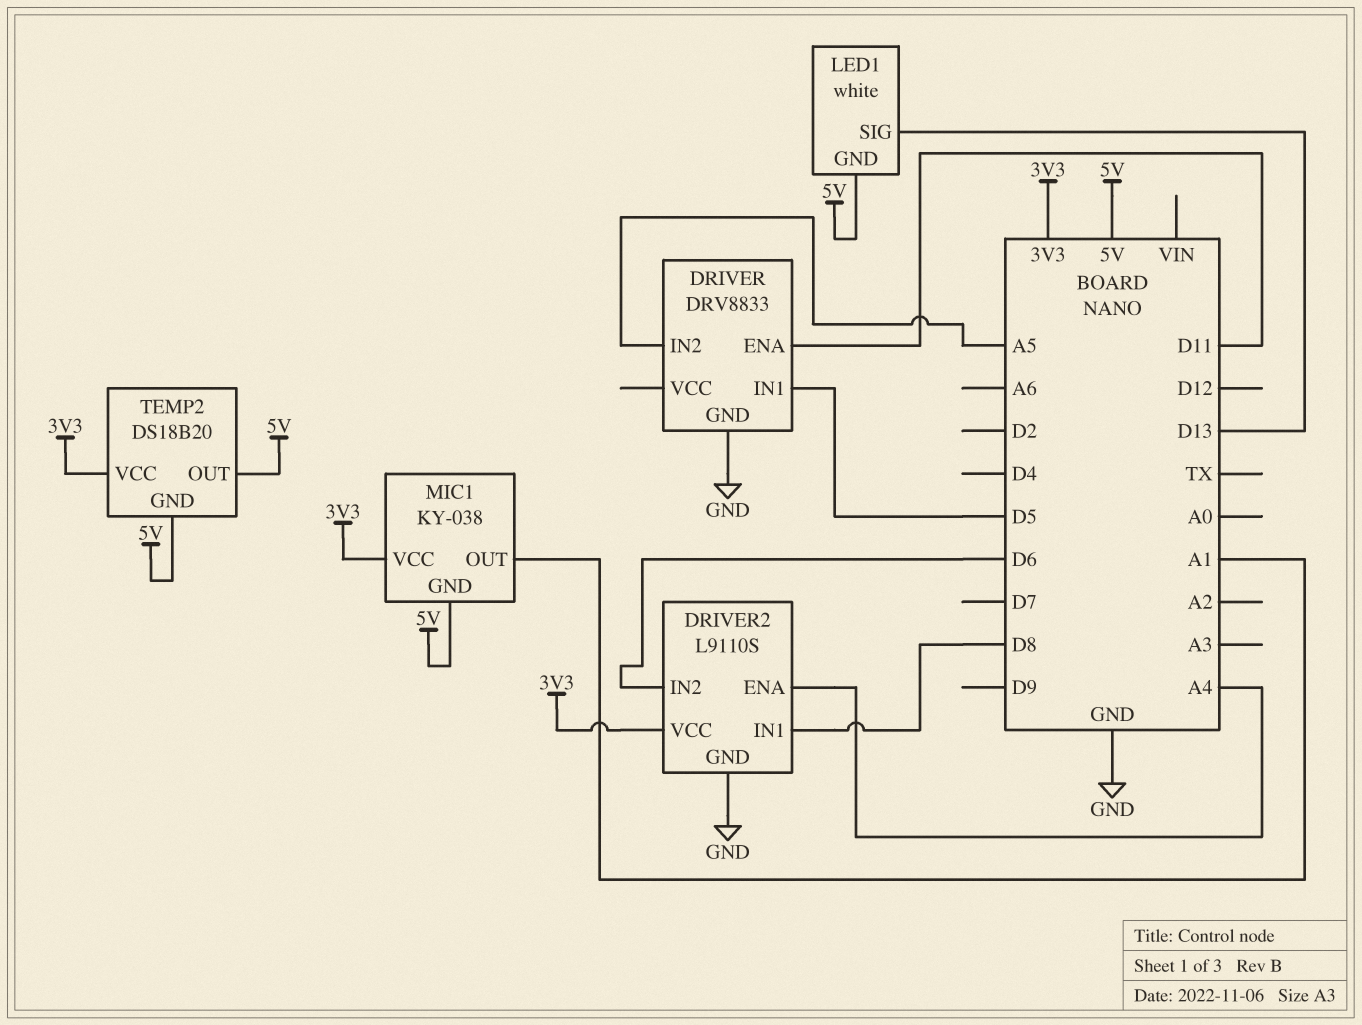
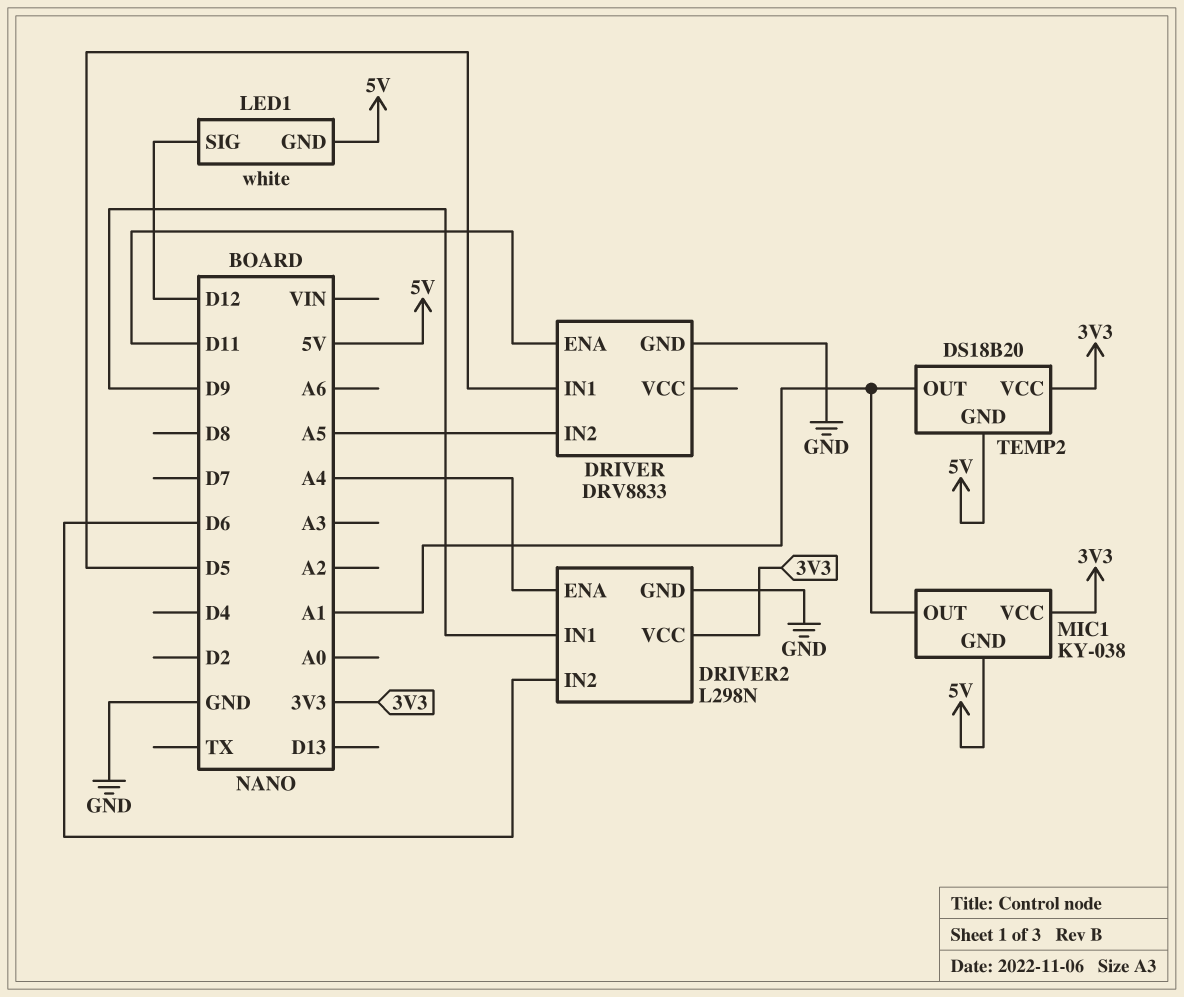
DRIVER2: L9110S -> L298N
DRIVER2 pin IN1: D8 -> D9
LED1 pin SIG: D13 -> D12
TEMP2 pin OUT: 5V -> A1

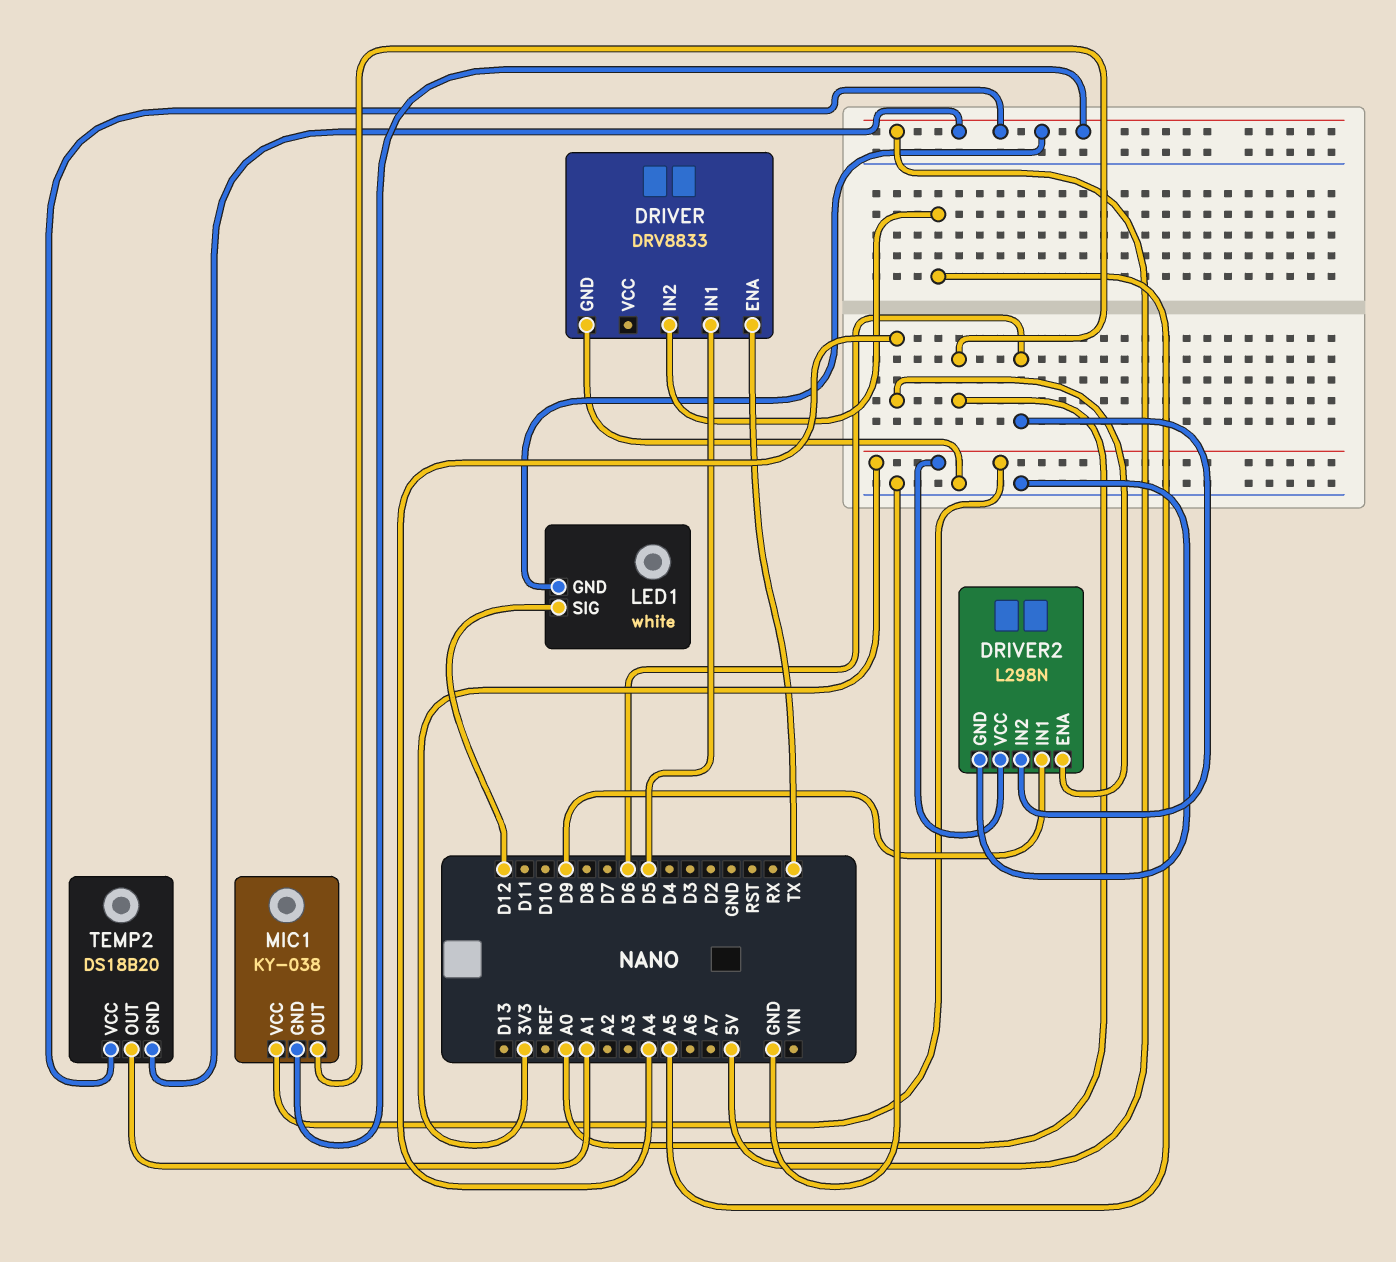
DRIVER pin ENA: D11 -> TX
MIC1 pin OUT: A1 -> A0
TEMP2 pin VCC: 3V3 -> 5V

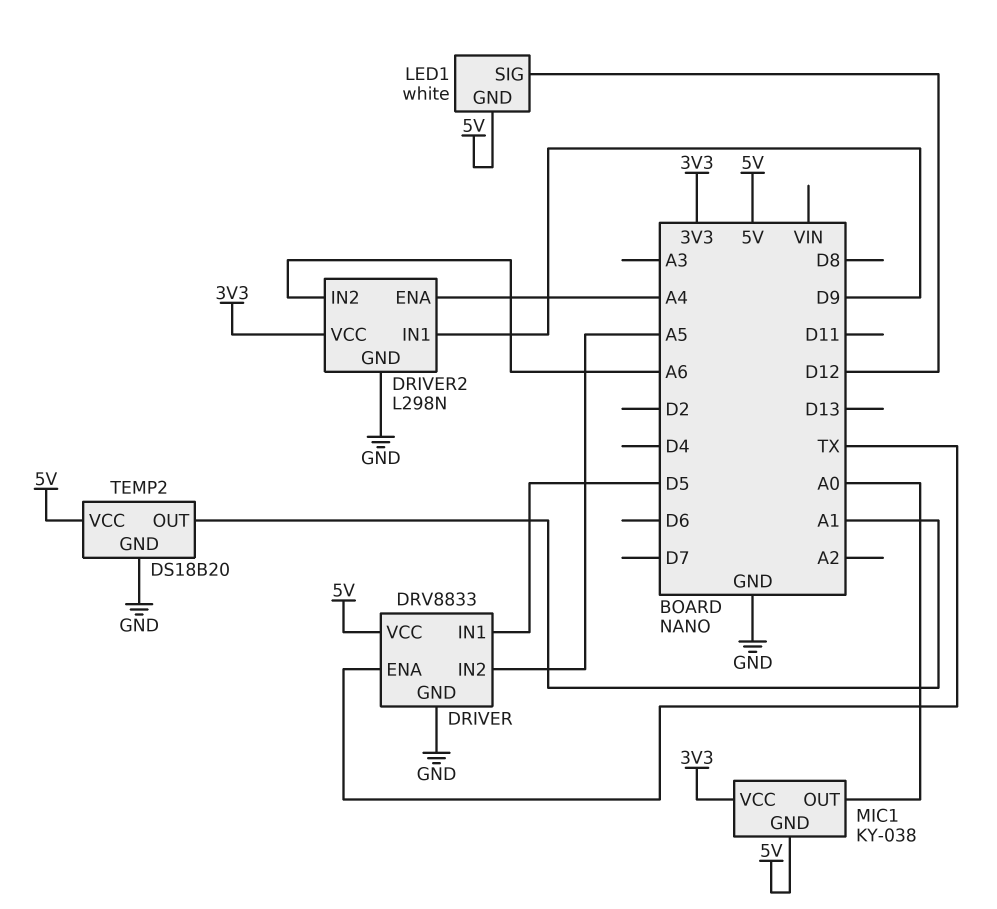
DRIVER pin VCC: none -> 5V
DRIVER2 pin IN2: D6 -> A6
TEMP2 pin GND: 5V -> GND

